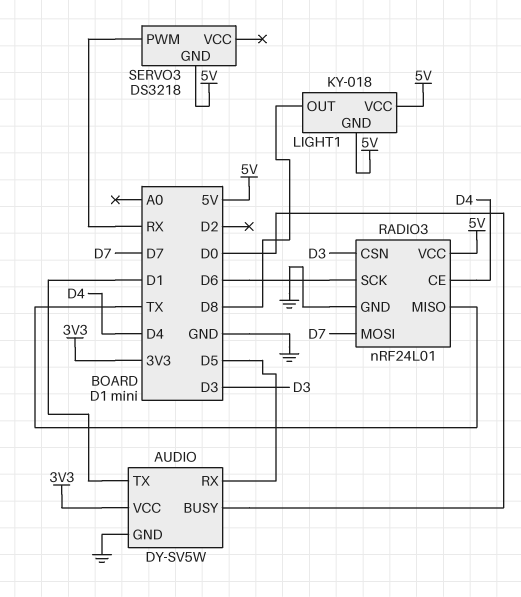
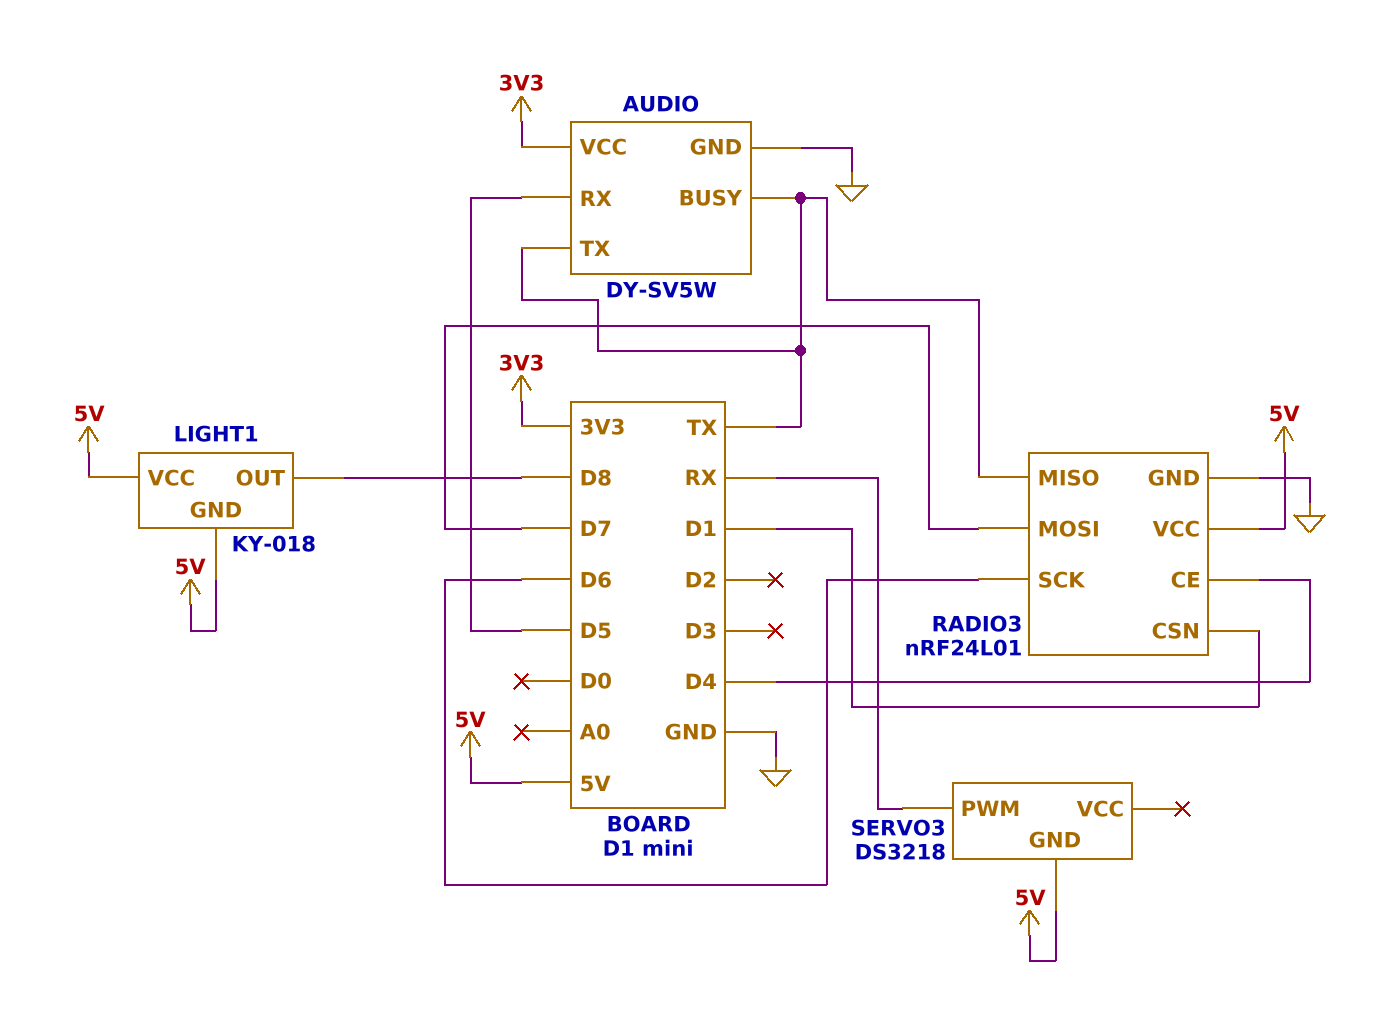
AUDIO pin BUSY: D0 -> TX
AUDIO pin TX: D1 -> TX
RADIO3 pin CSN: D3 -> D1

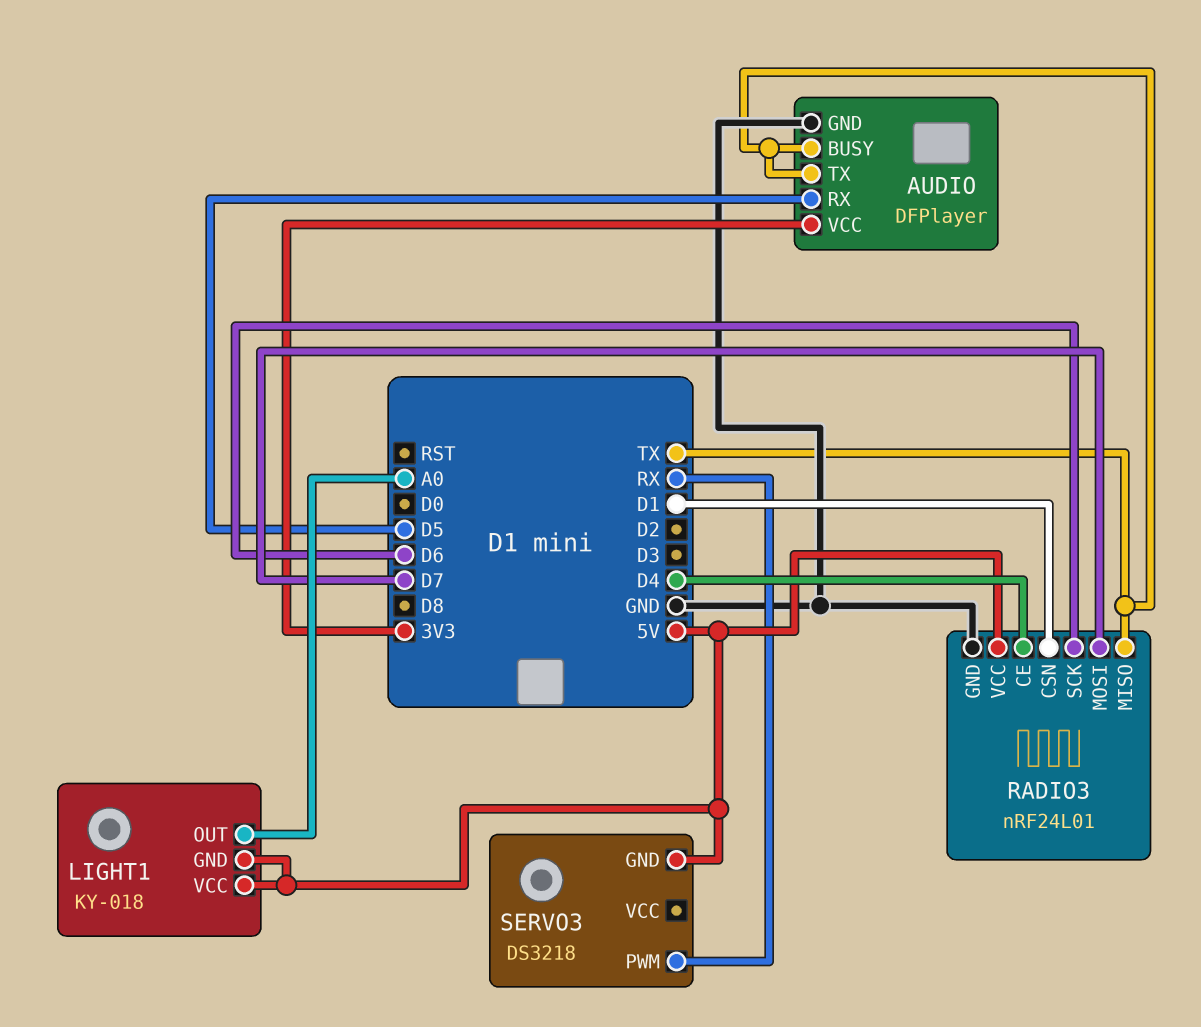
AUDIO: DY-SV5W -> DFPlayer
LIGHT1 pin OUT: D8 -> A0

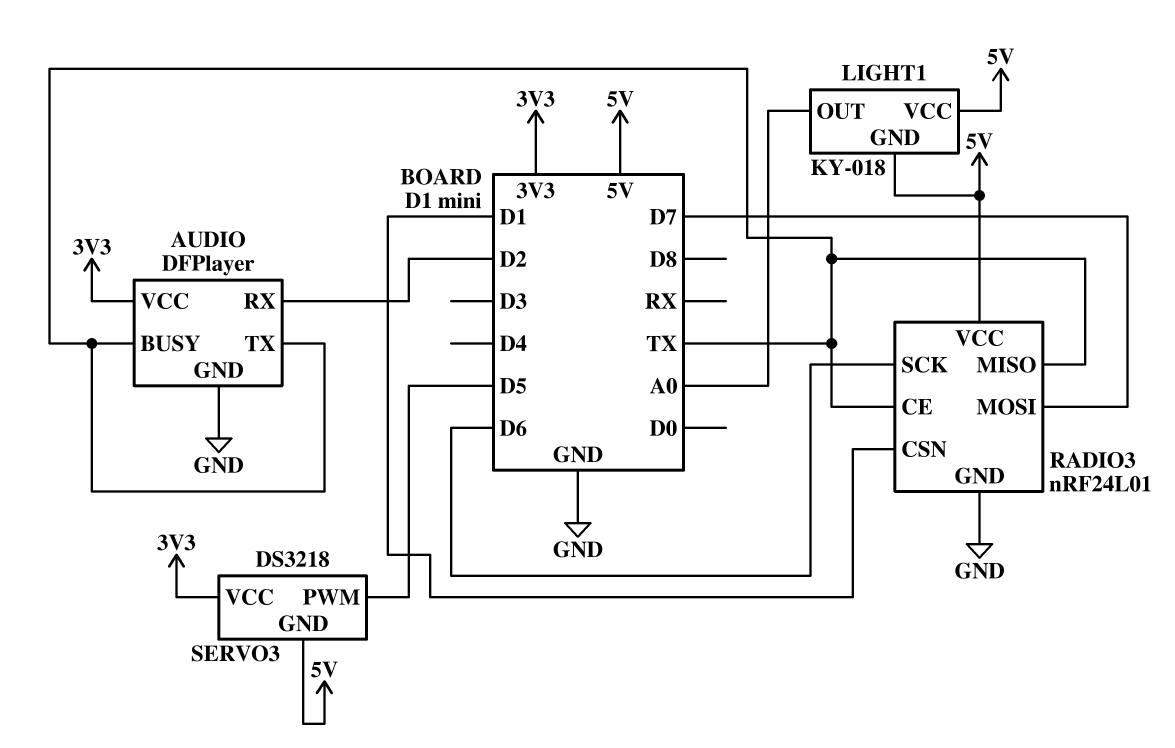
AUDIO pin RX: D5 -> D2
RADIO3 pin CE: D4 -> TX
SERVO3 pin PWM: RX -> D5
SERVO3 pin VCC: none -> 3V3

